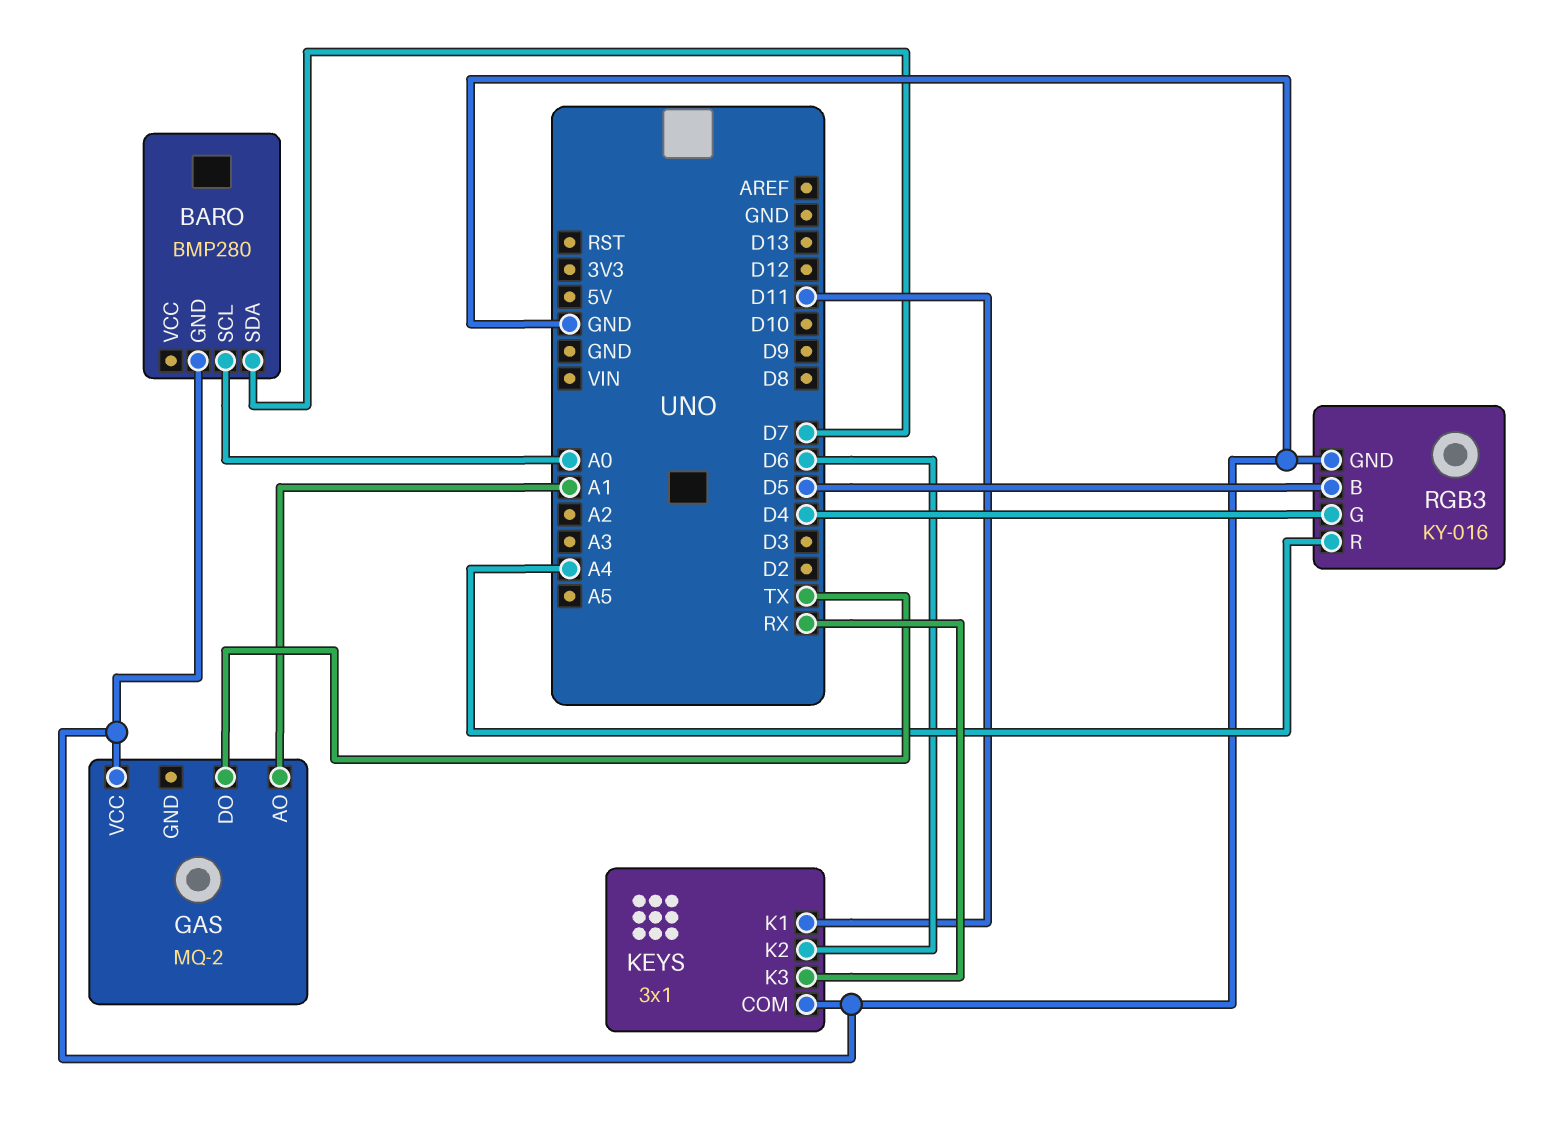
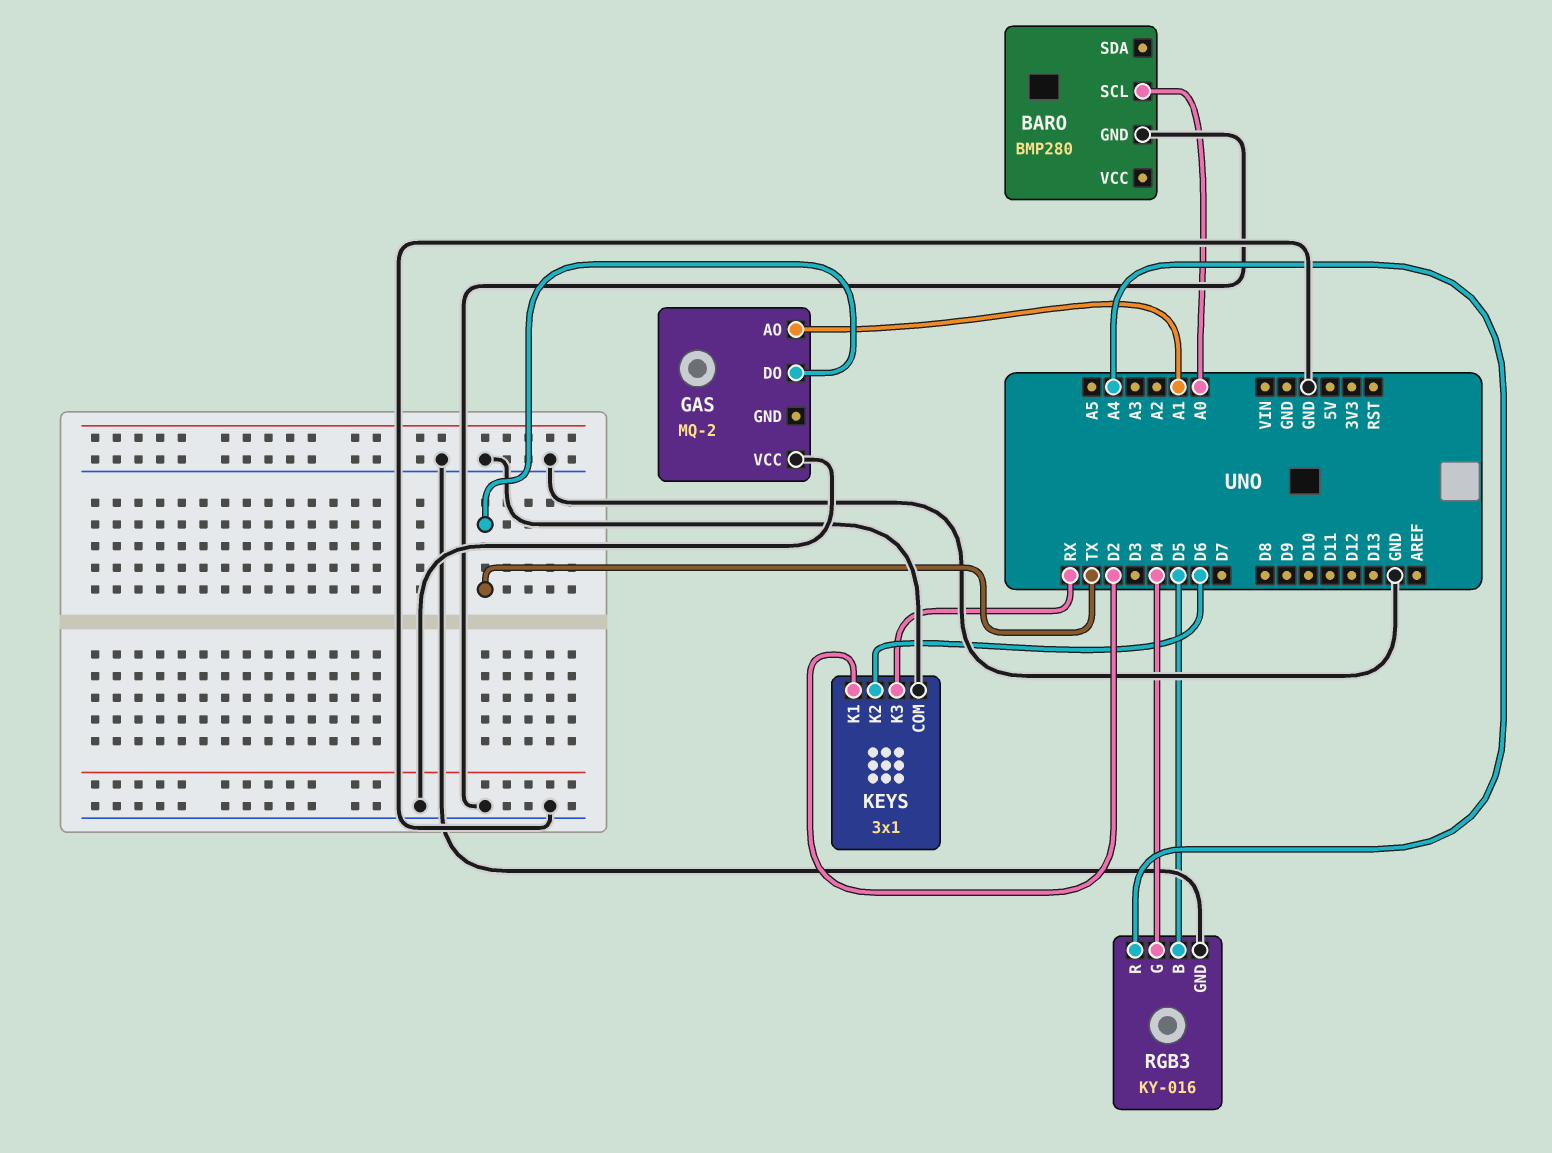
BARO pin SDA: D7 -> none
KEYS pin K1: D11 -> D2

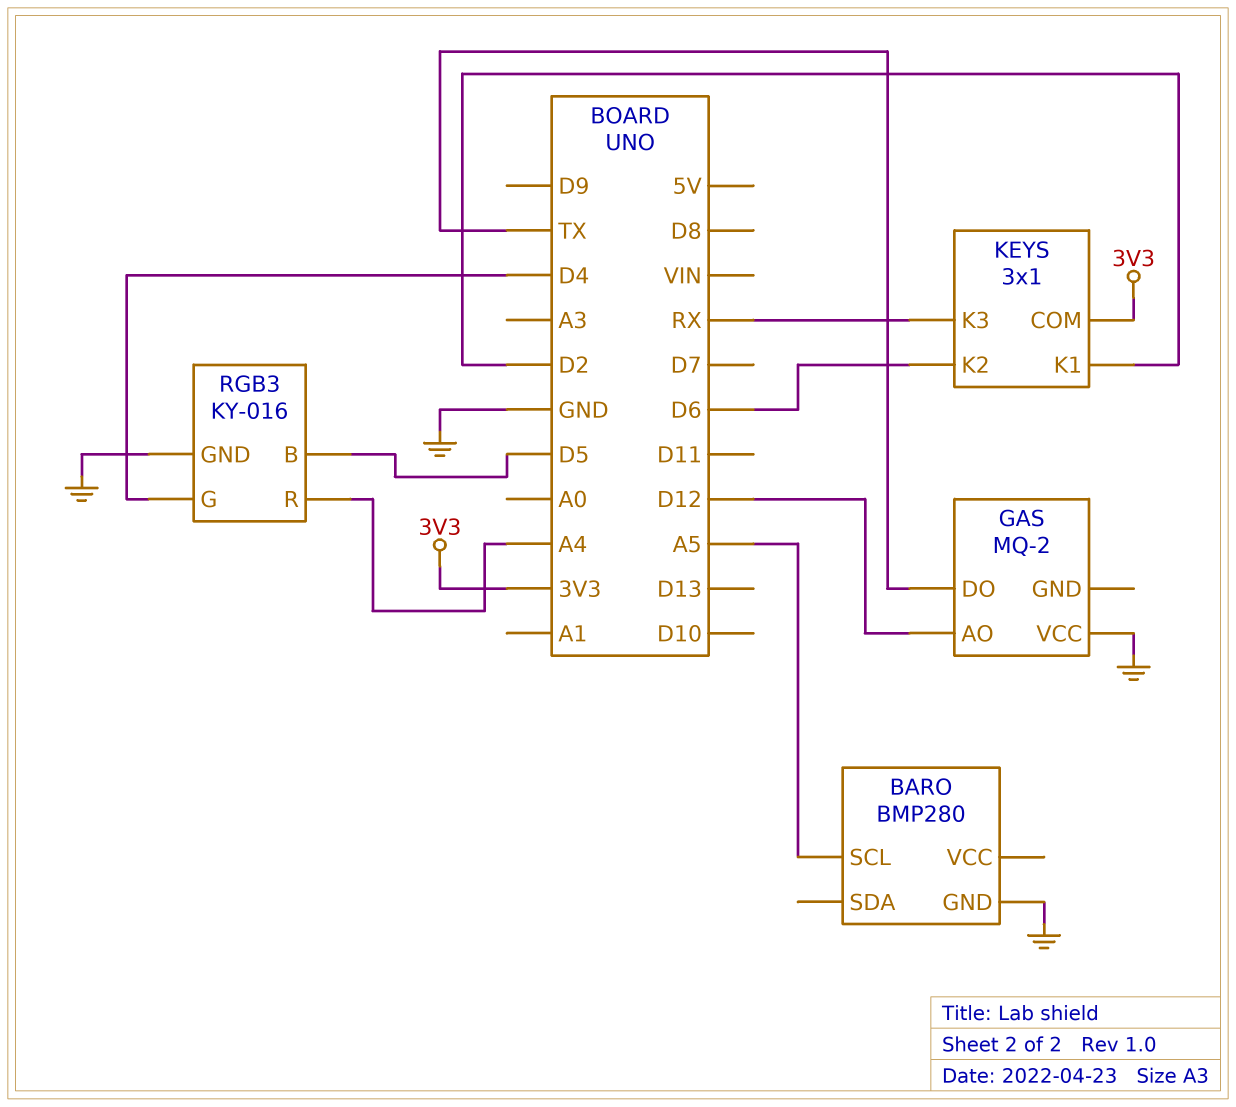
BARO pin SCL: A0 -> A5
GAS pin AO: A1 -> D12
KEYS pin COM: GND -> 3V3

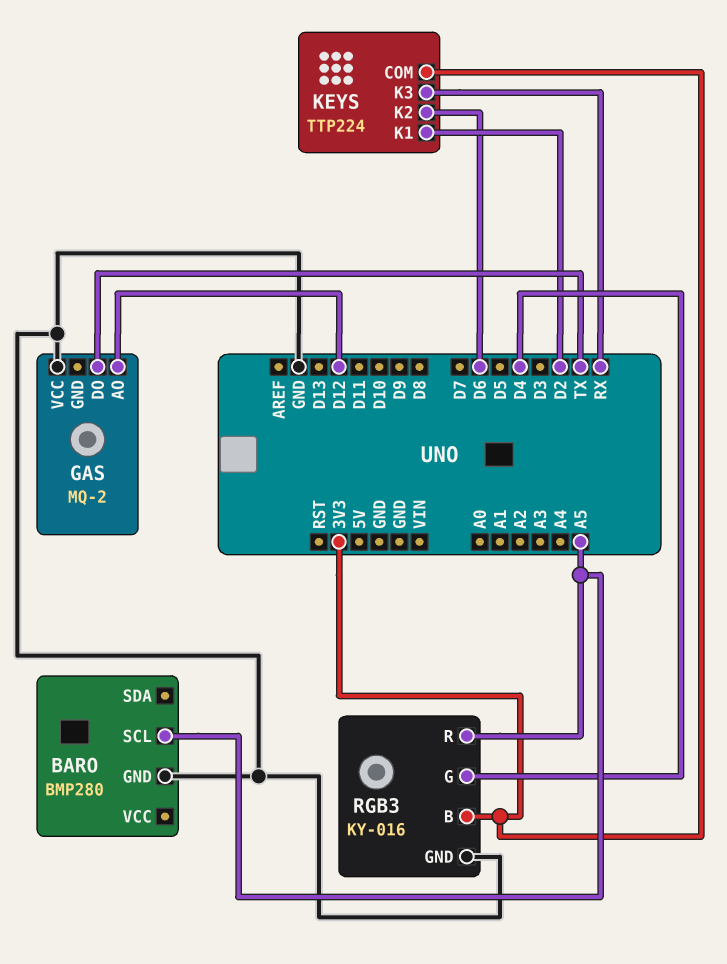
KEYS: 3x1 -> TTP224
RGB3 pin B: D5 -> 3V3
RGB3 pin R: A4 -> A5

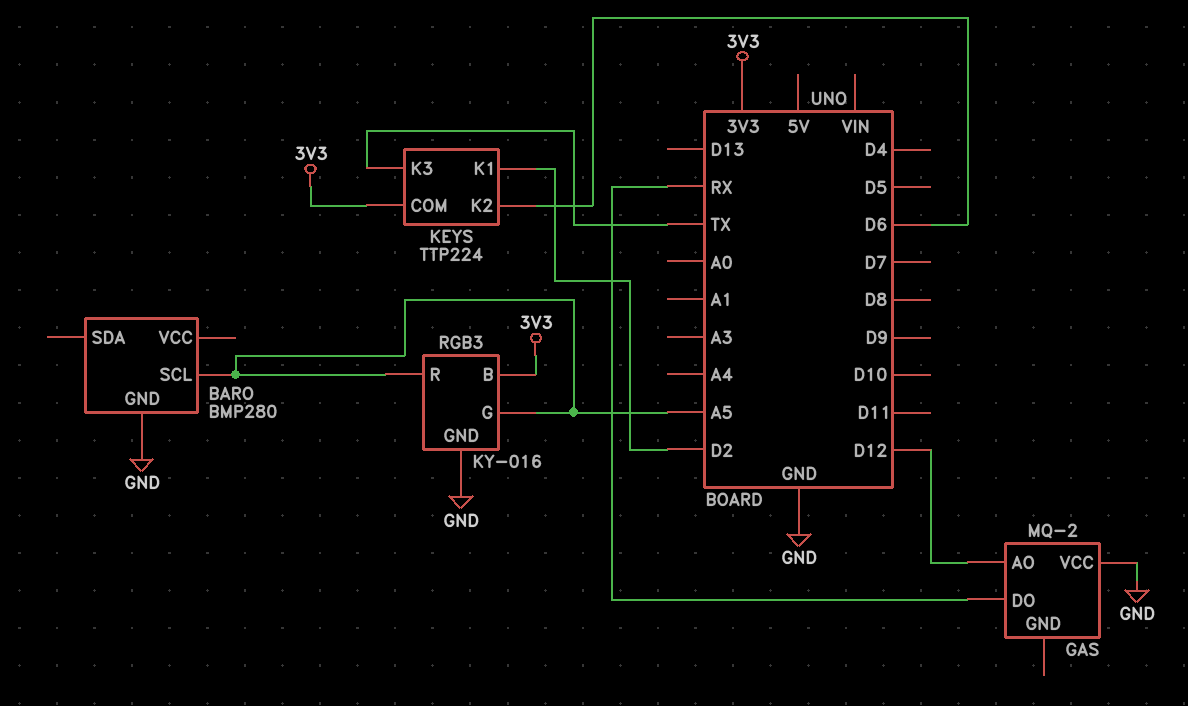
GAS pin DO: TX -> RX
KEYS pin K3: RX -> TX
RGB3 pin G: D4 -> A5

